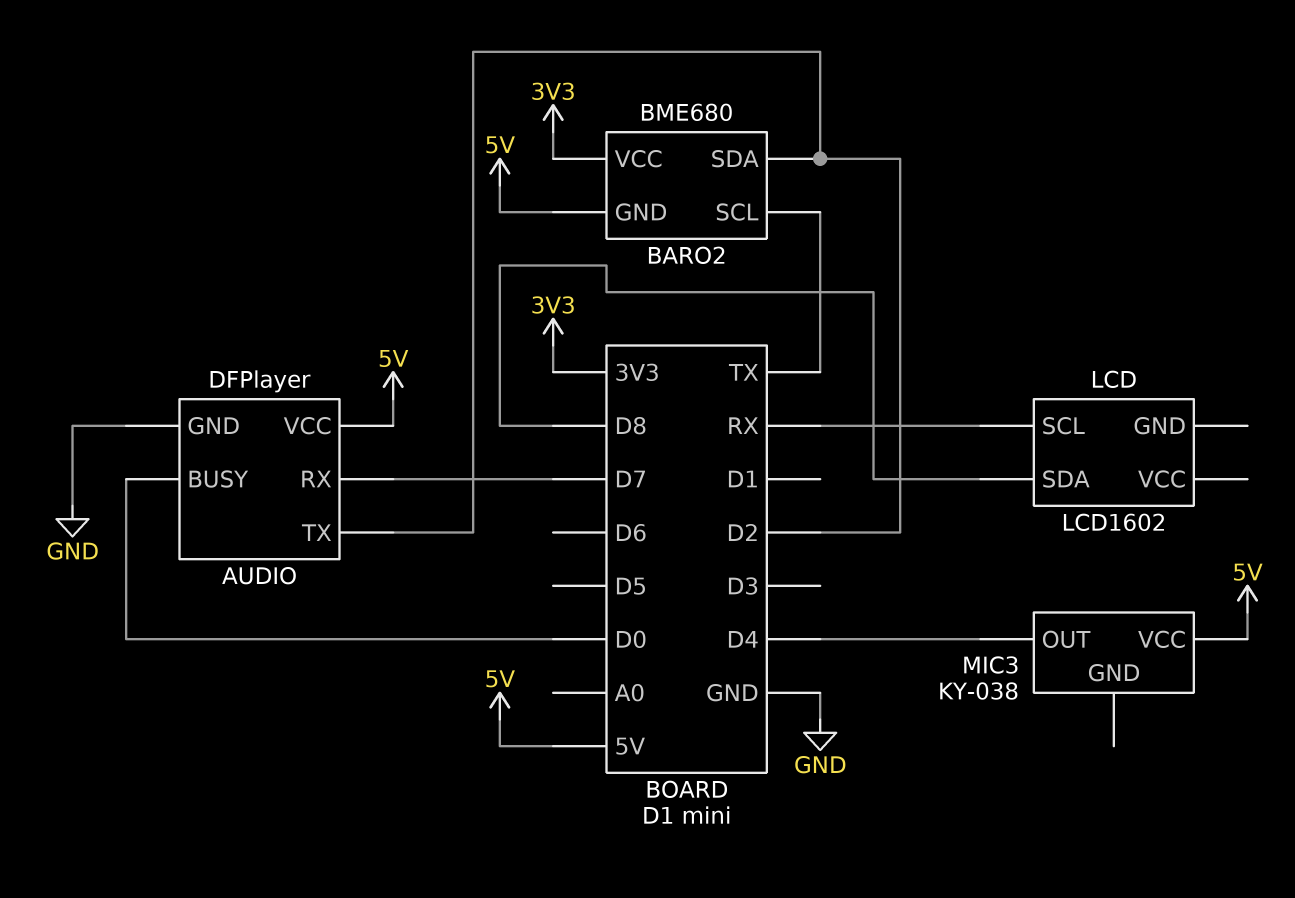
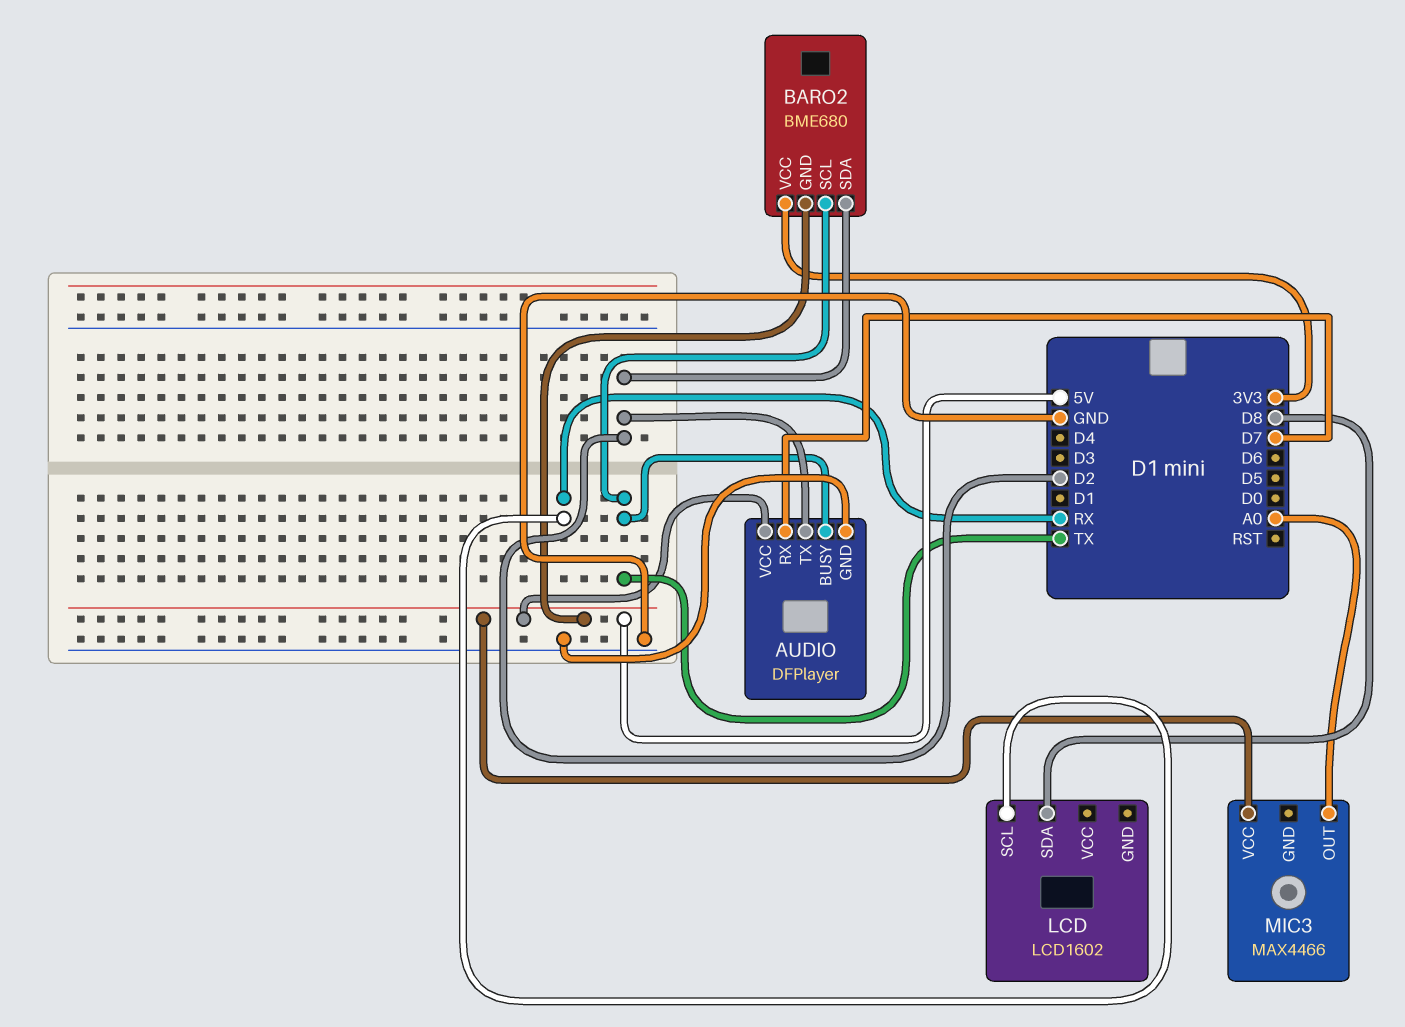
AUDIO pin BUSY: D0 -> TX
MIC3: KY-038 -> MAX4466
MIC3 pin OUT: D4 -> A0

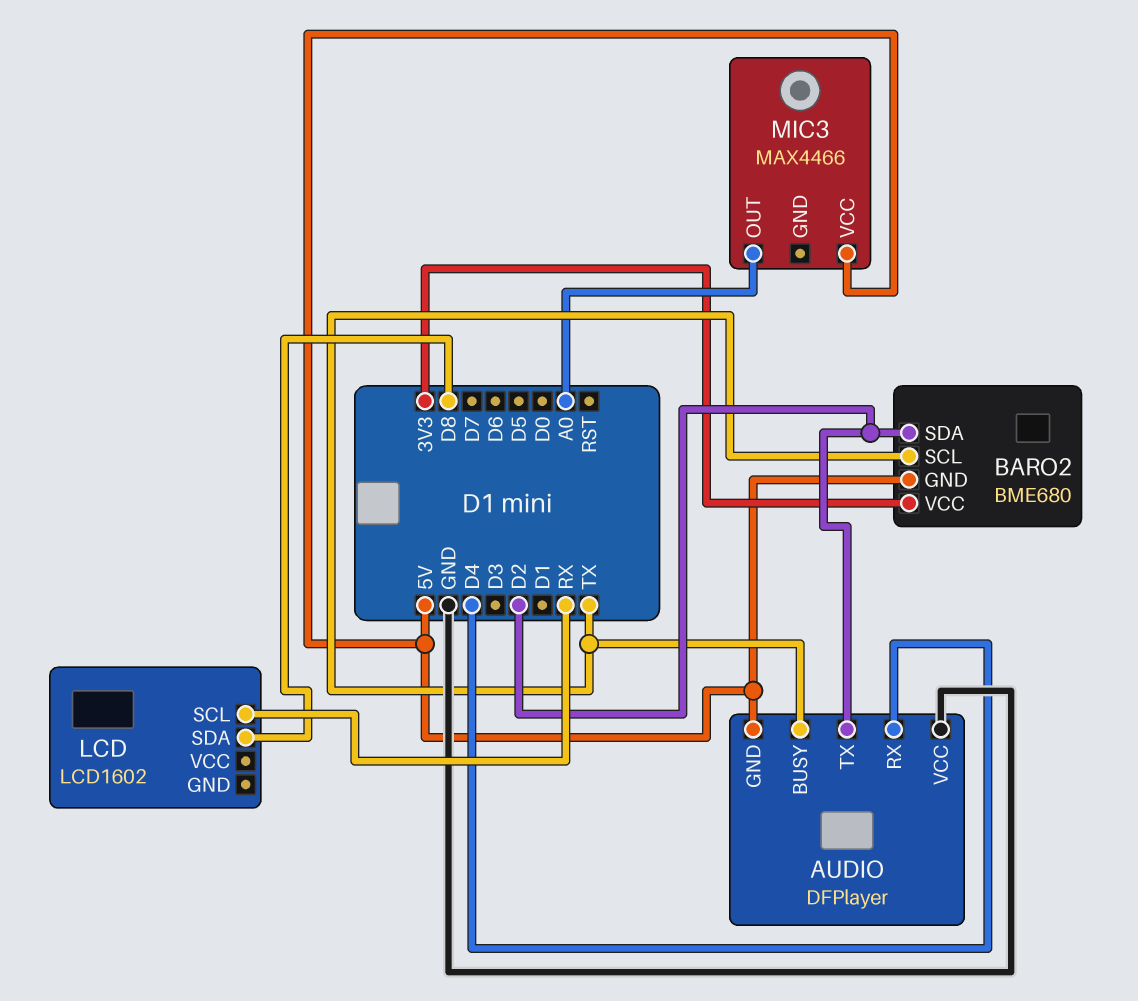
AUDIO pin GND: GND -> 5V
AUDIO pin RX: D7 -> D4
AUDIO pin VCC: 5V -> GND

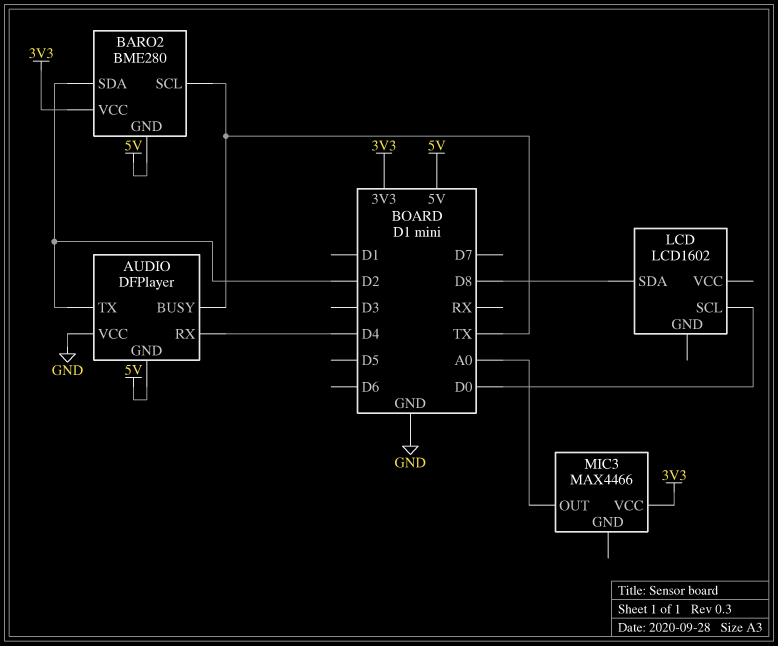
BARO2: BME680 -> BME280
LCD pin SCL: RX -> D0
MIC3 pin VCC: 5V -> 3V3

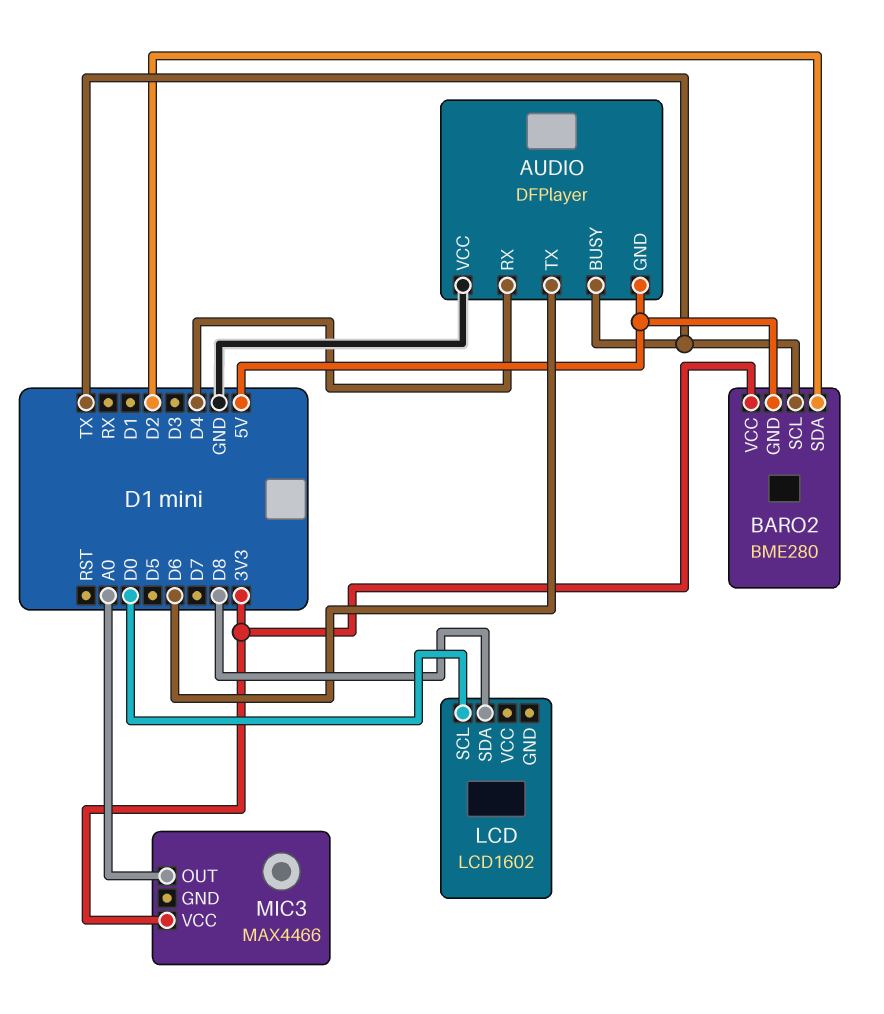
AUDIO pin TX: D2 -> D6

